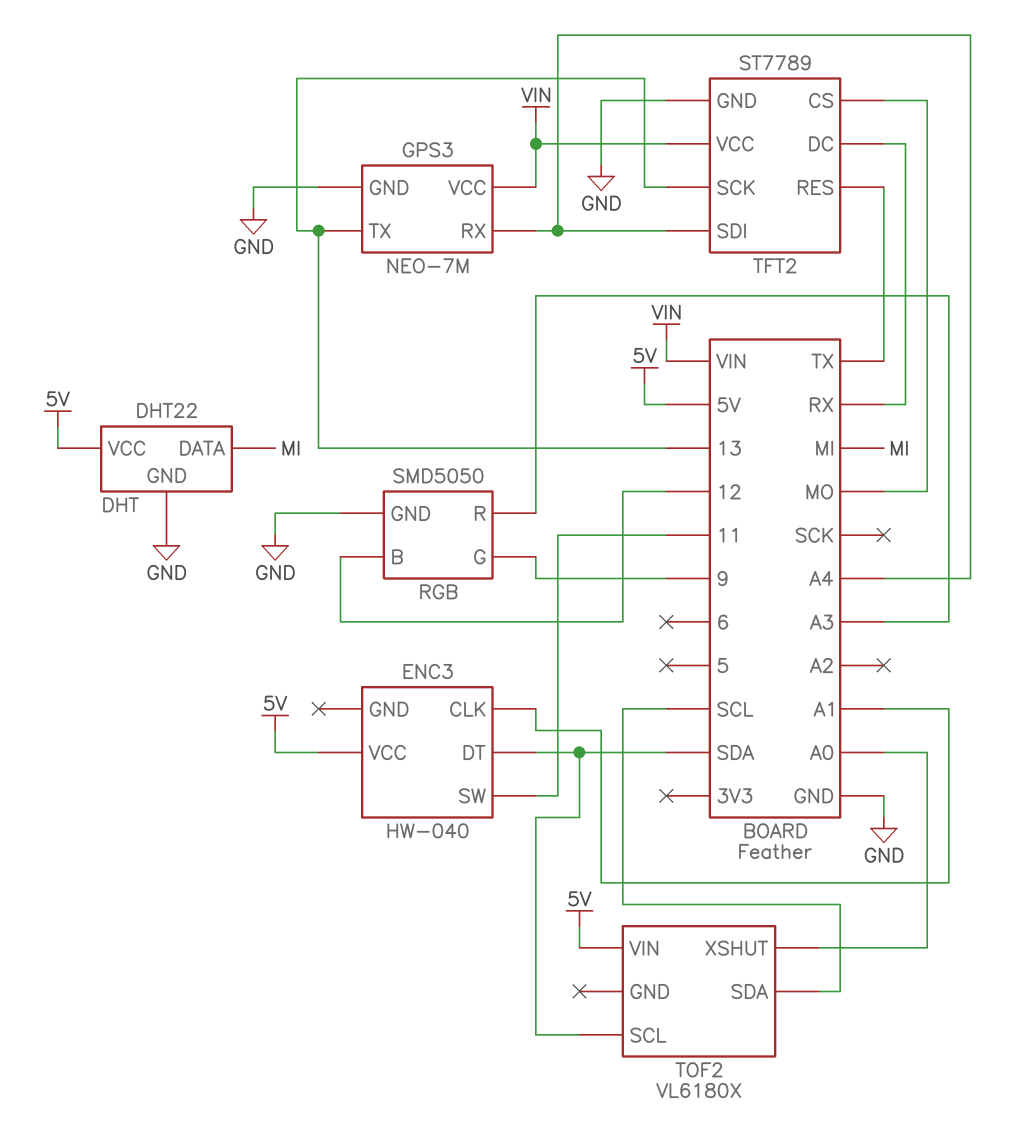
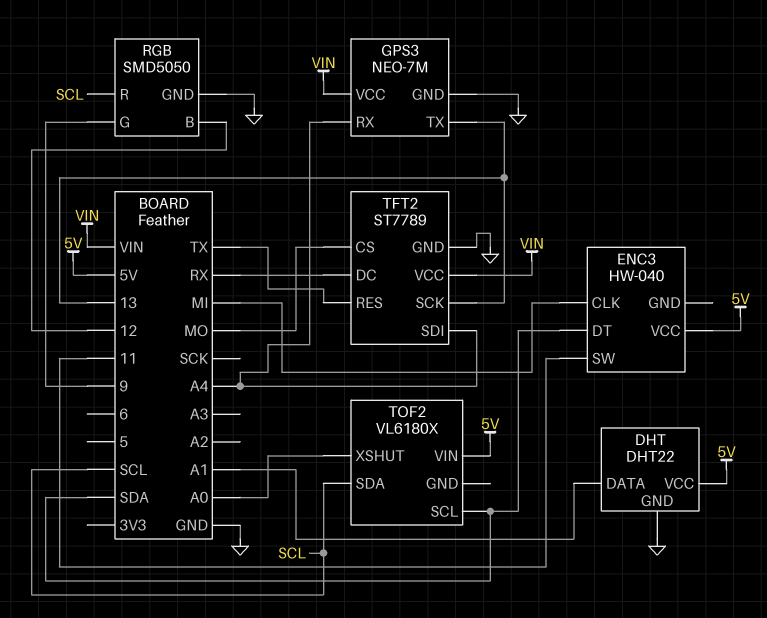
DHT pin DATA: MI -> A1
ENC3 pin CLK: A1 -> MI
RGB pin R: A3 -> SCL

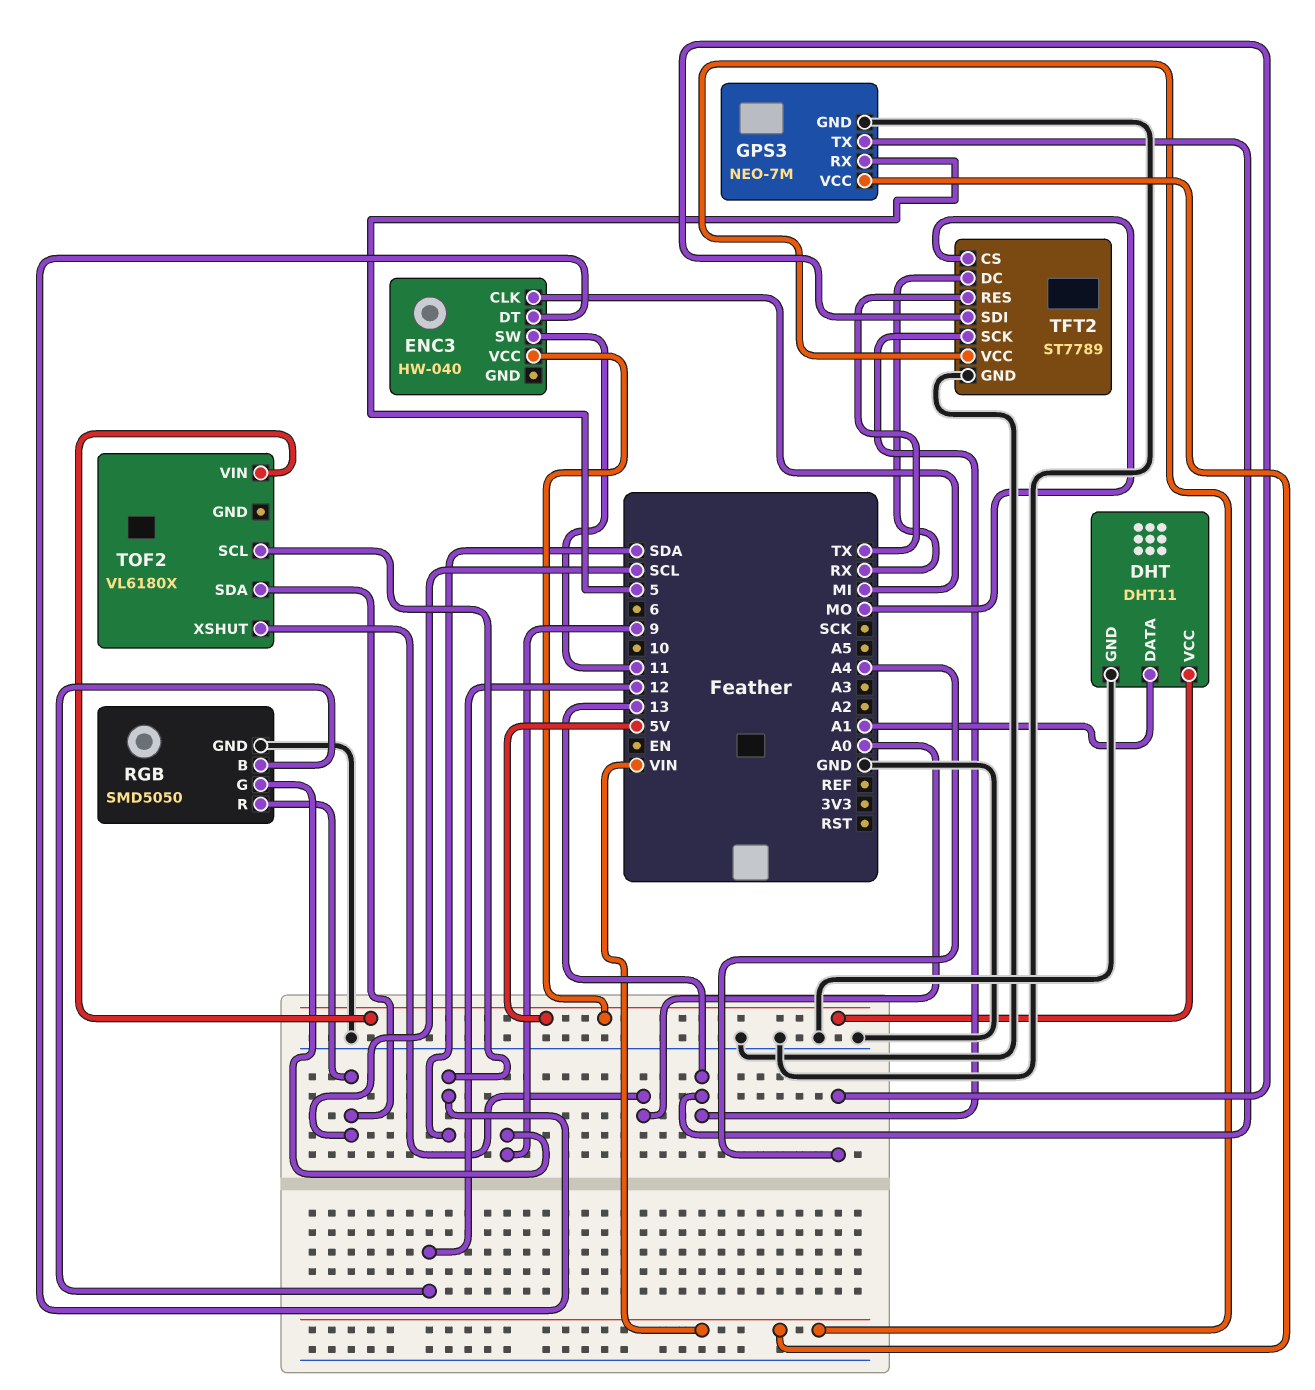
DHT: DHT22 -> DHT11
GPS3 pin RX: A4 -> 5

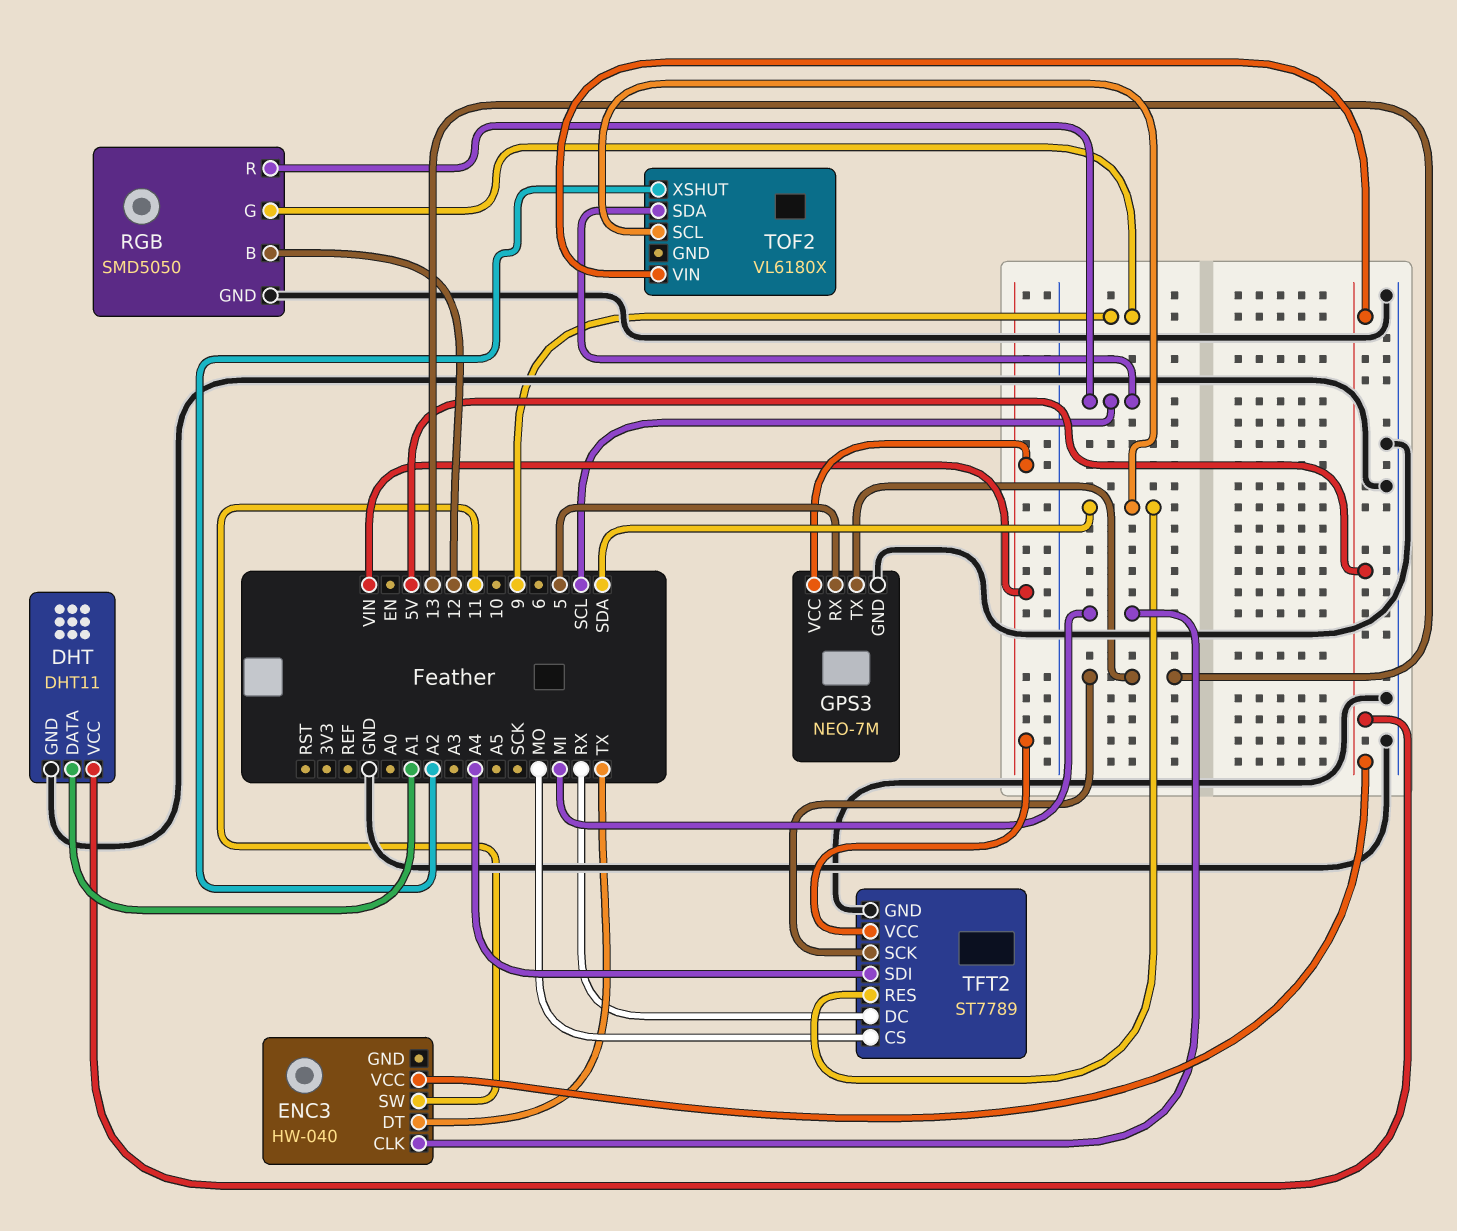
ENC3 pin DT: SDA -> TX
TFT2 pin RES: TX -> SDA
TOF2 pin XSHUT: A0 -> A2

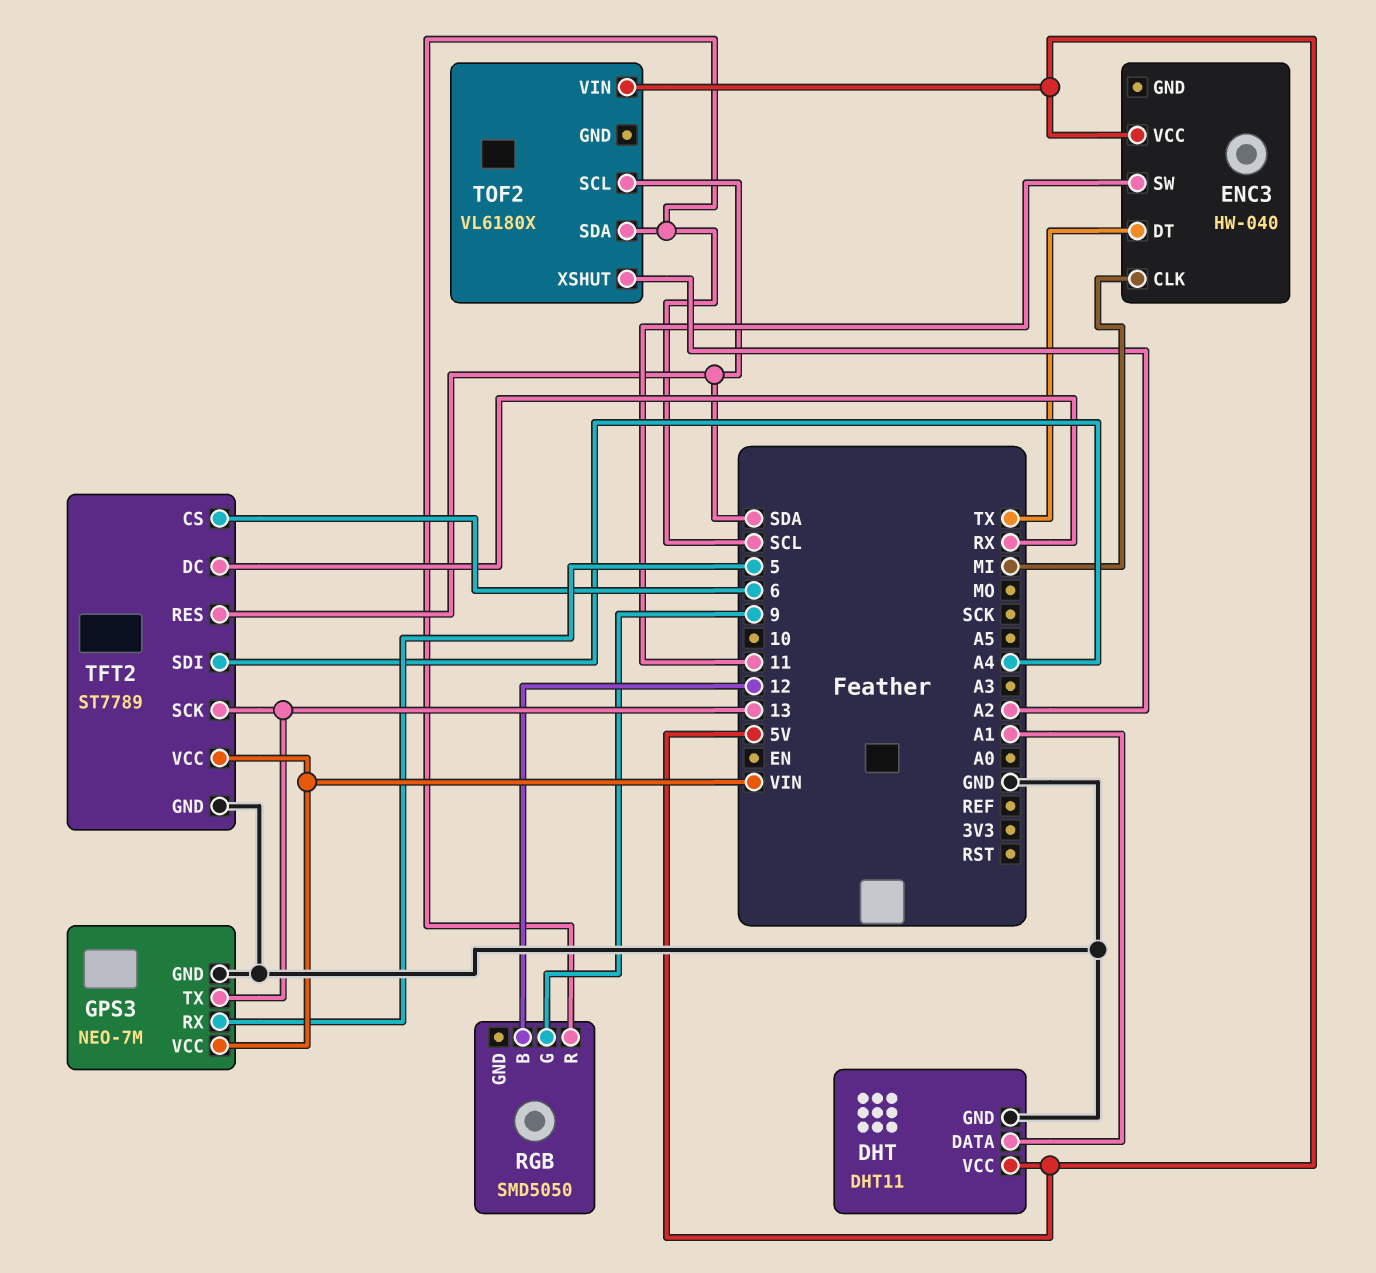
RGB pin GND: GND -> none
TFT2 pin CS: MO -> 6

